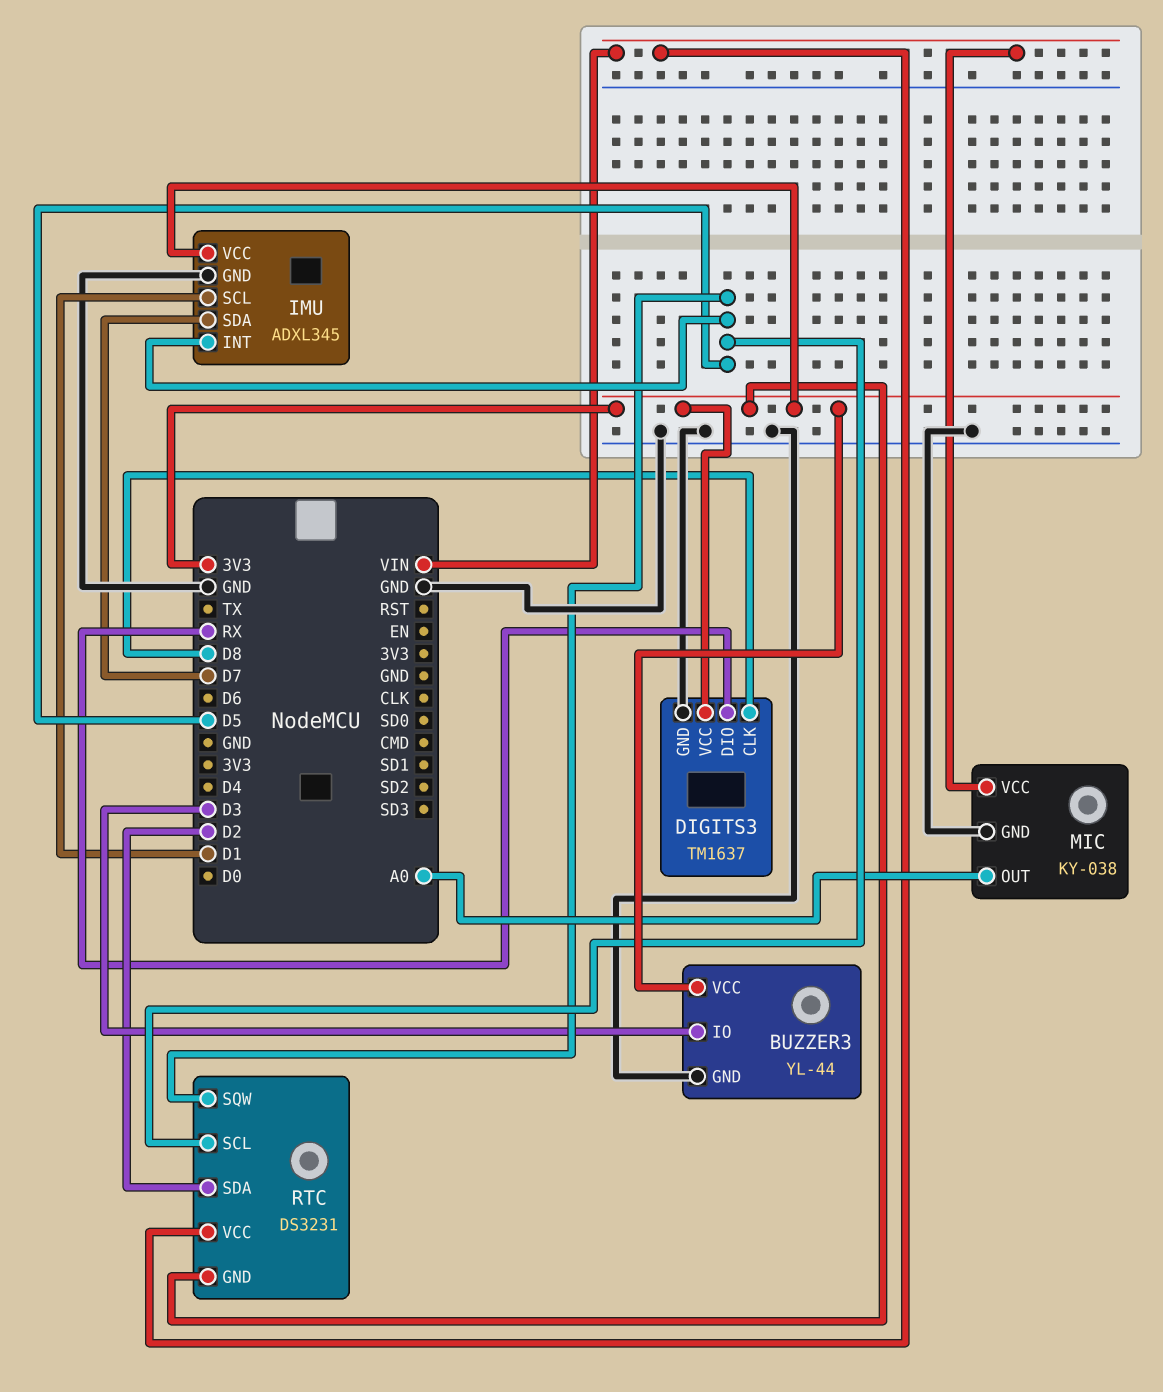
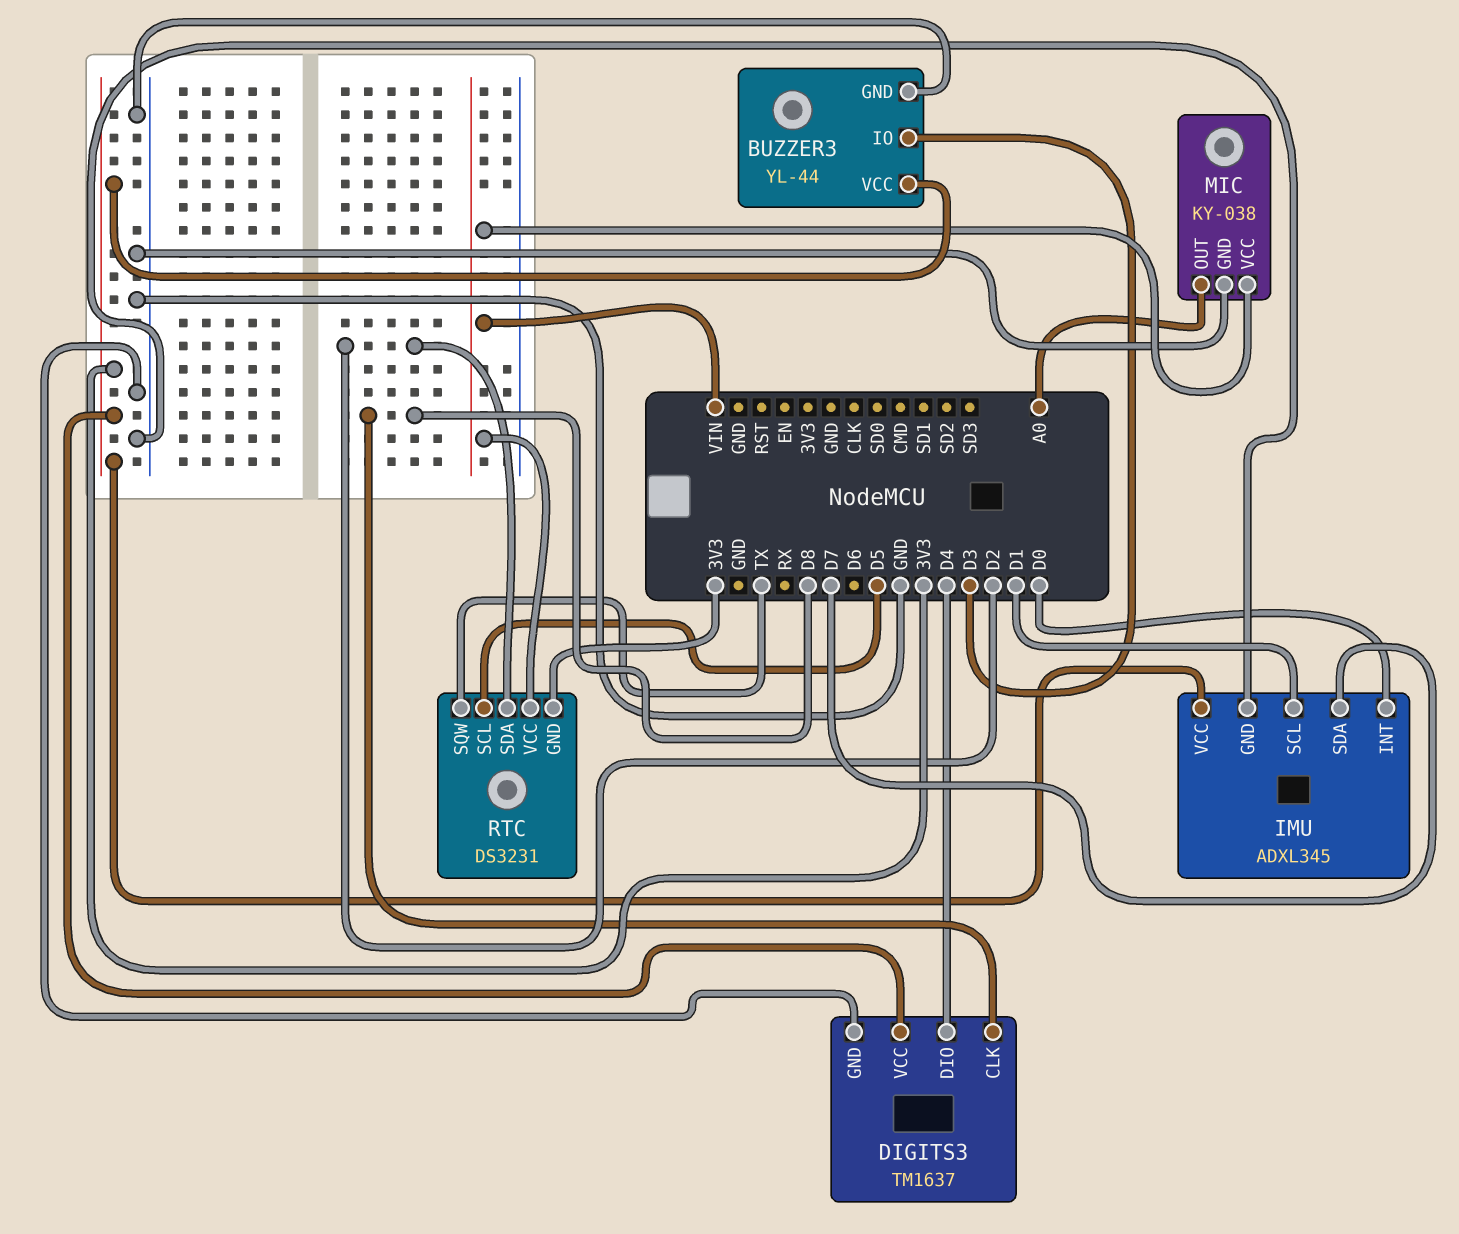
DIGITS3 pin DIO: RX -> D4
IMU pin INT: D5 -> D0
RTC pin SQW: D5 -> TX

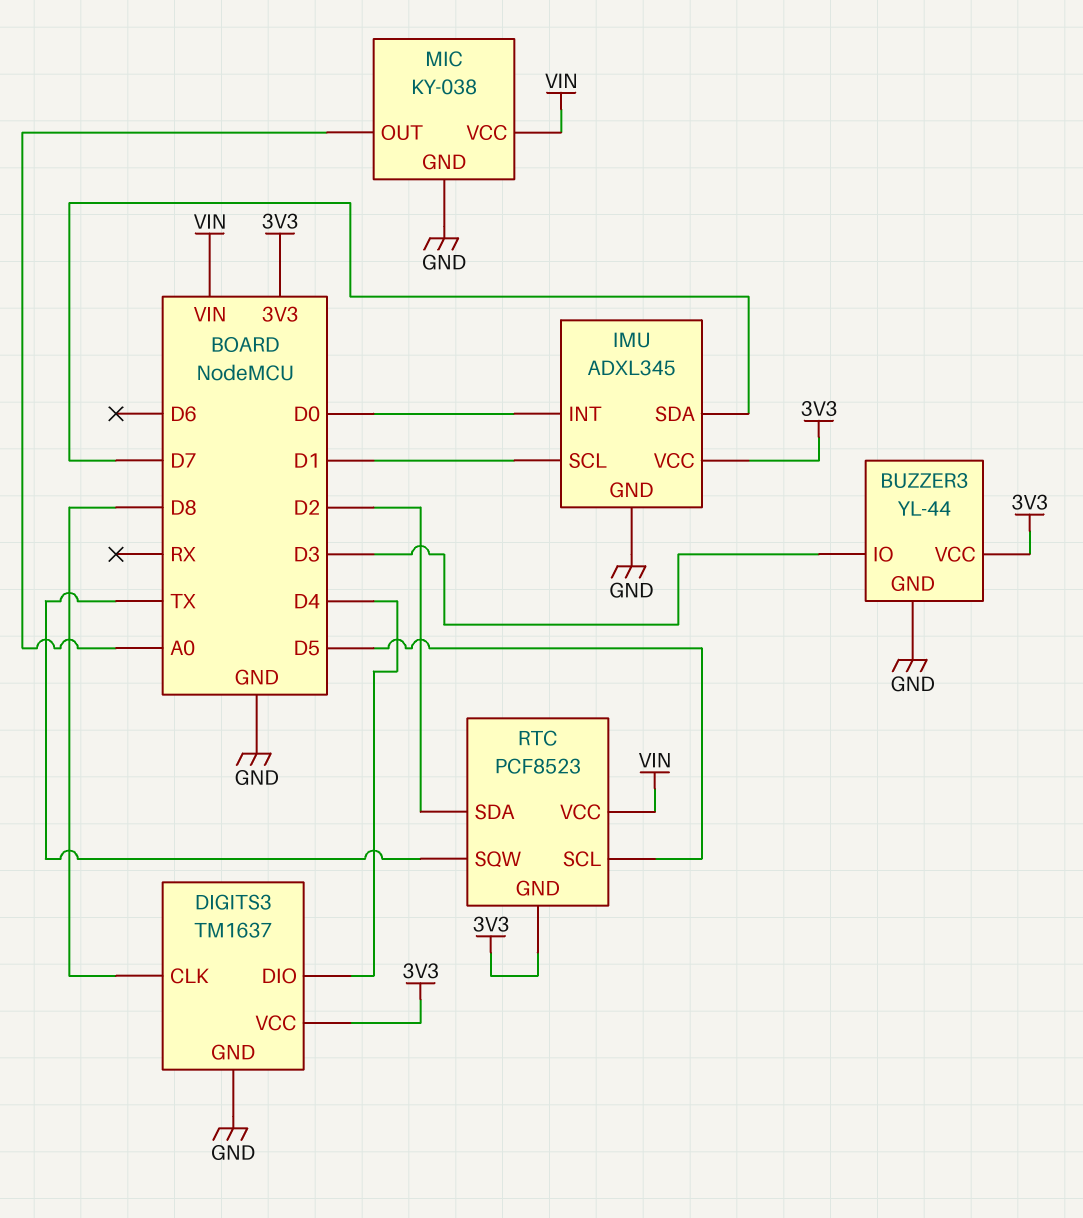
RTC: DS3231 -> PCF8523

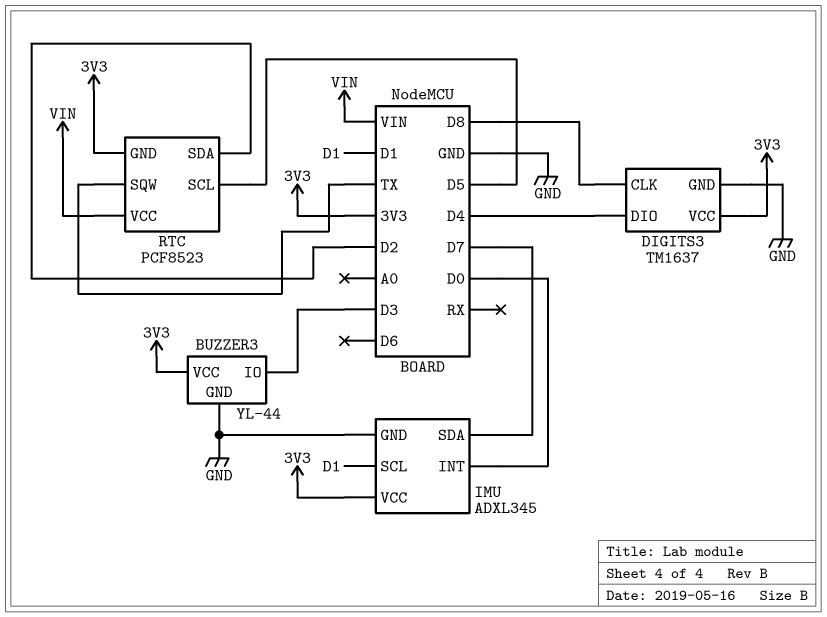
MIC: KY-038 -> none
MIC pin GND: GND -> none
MIC pin OUT: A0 -> none
MIC pin VCC: VIN -> none

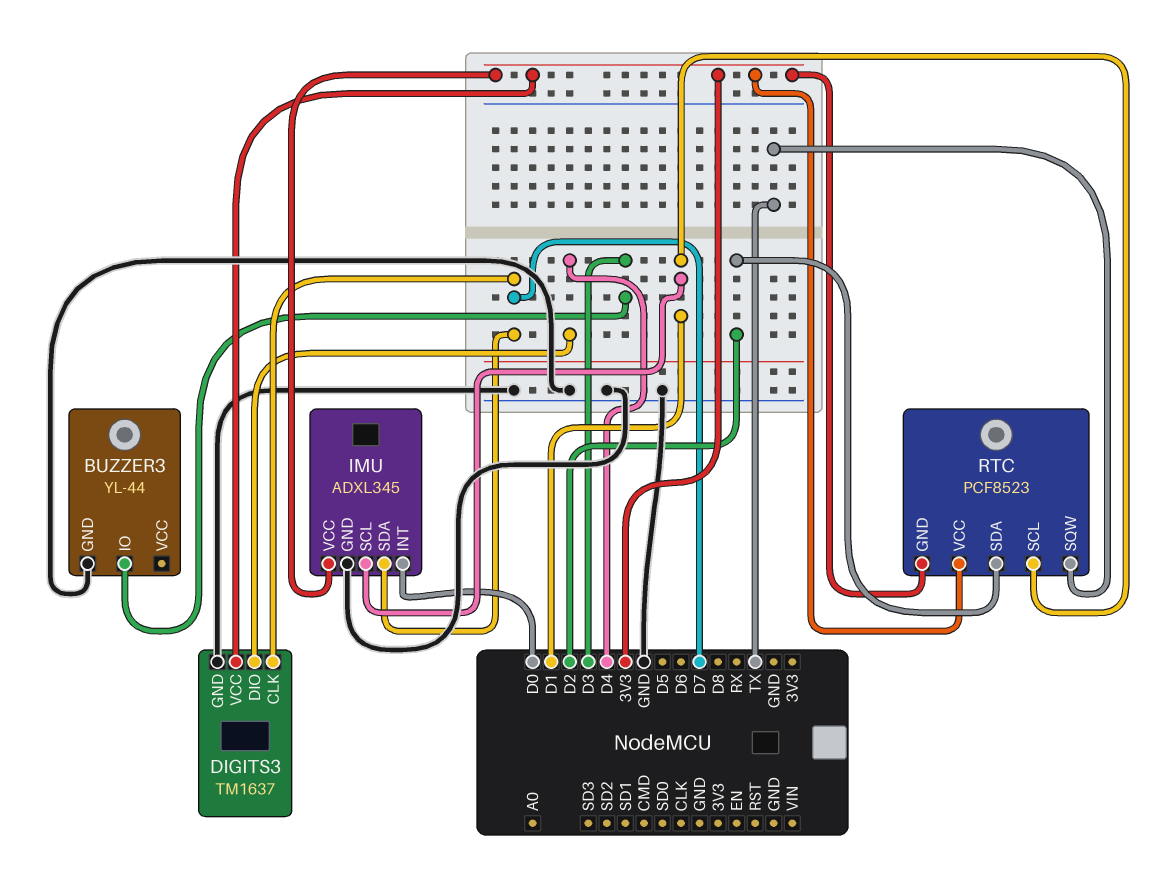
BUZZER3 pin VCC: 3V3 -> none
DIGITS3 pin CLK: D8 -> D7
RTC pin SCL: D5 -> D1
RTC pin VCC: VIN -> 3V3

